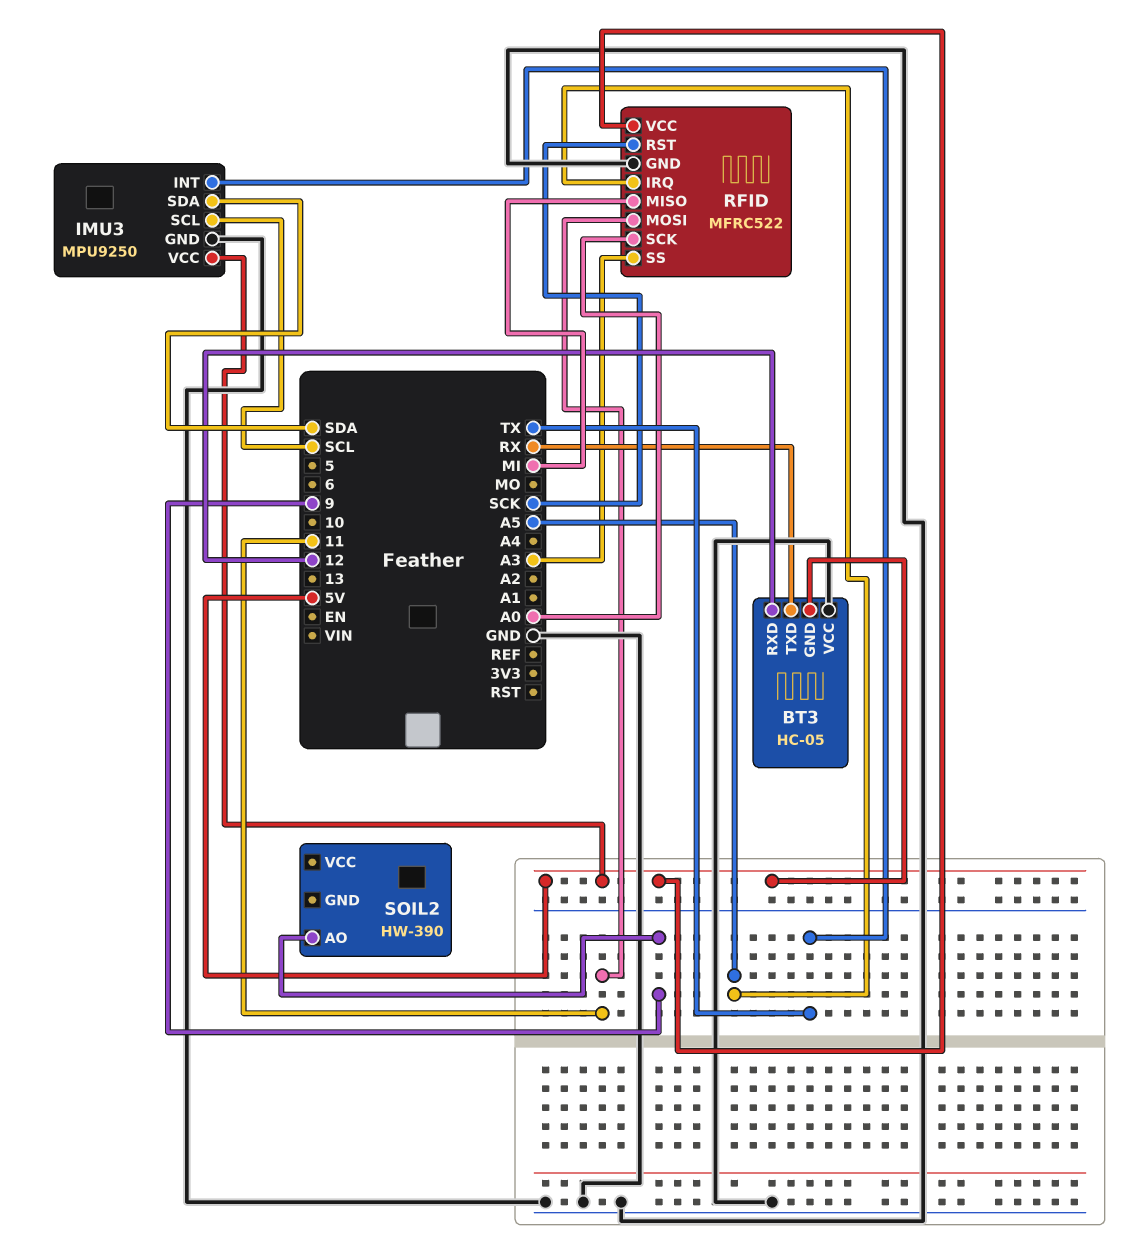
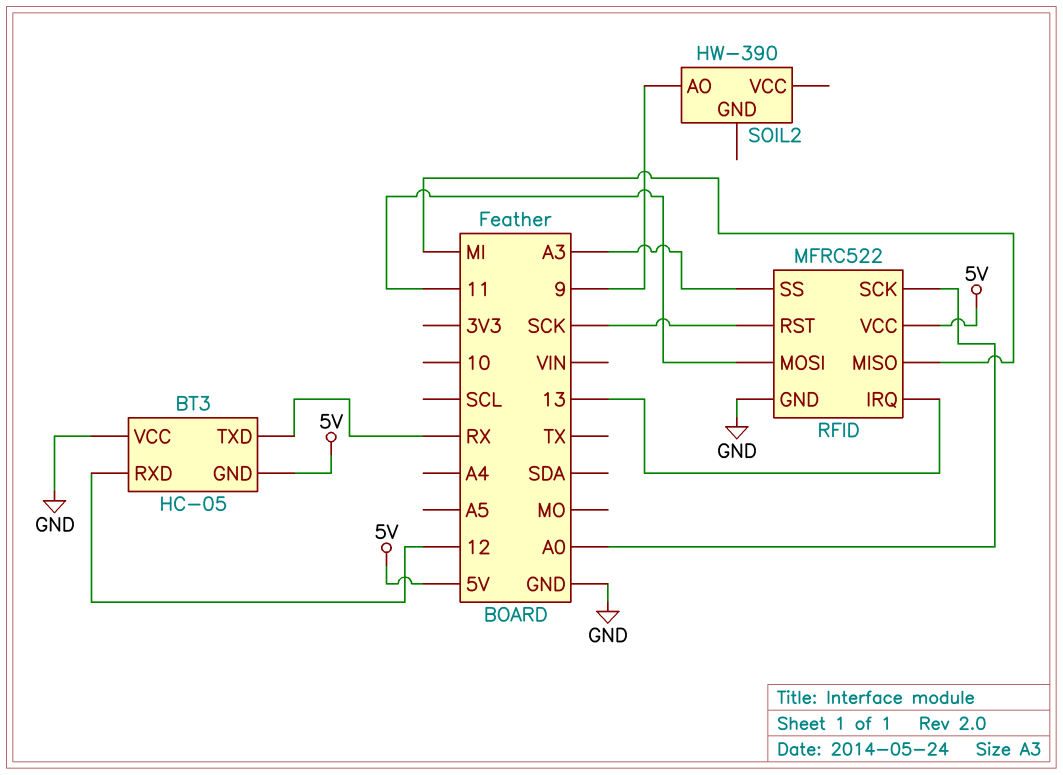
IMU3: MPU9250 -> none
IMU3 pin GND: GND -> none
IMU3 pin INT: TX -> none
IMU3 pin SCL: SCL -> none
IMU3 pin SDA: SDA -> none
IMU3 pin VCC: 5V -> none
RFID pin IRQ: A5 -> 13

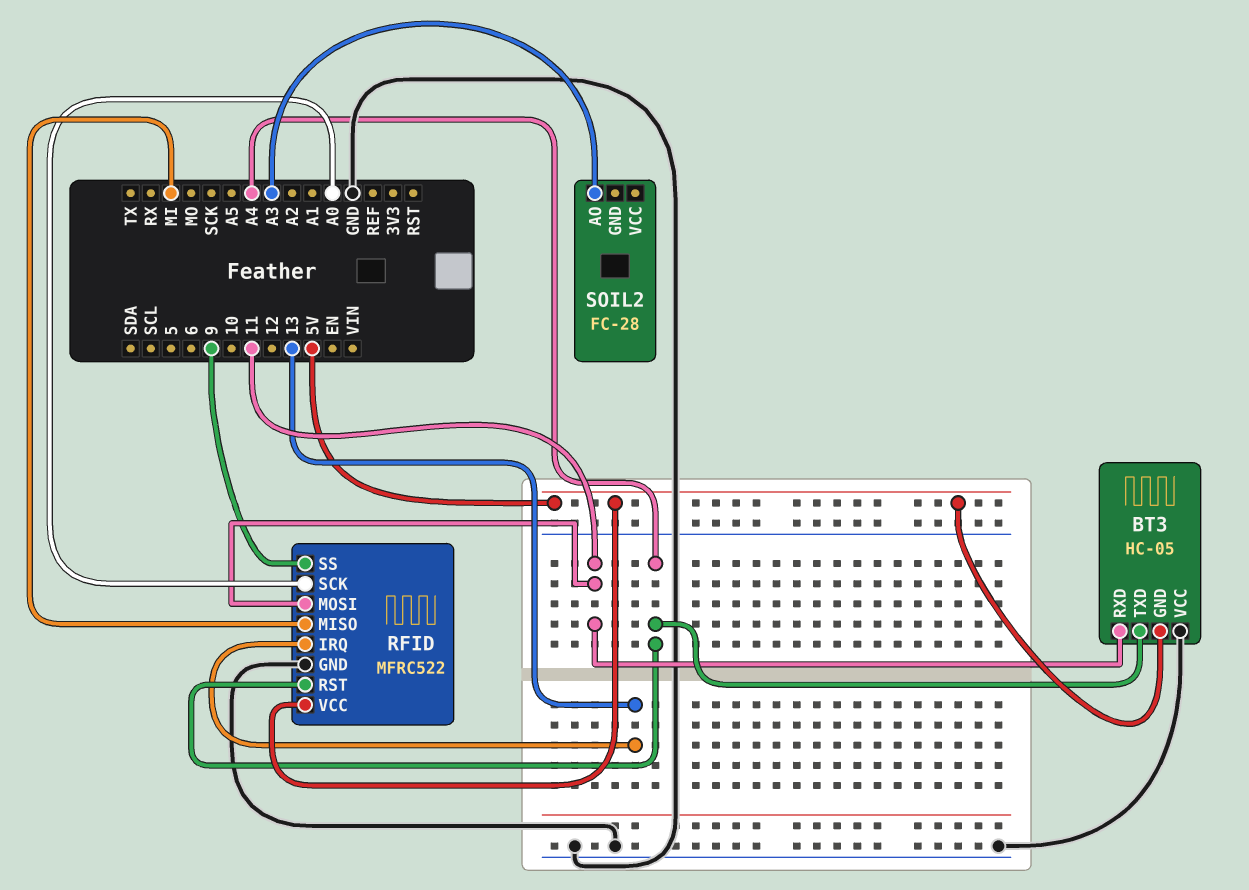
BT3 pin RXD: 12 -> 11
BT3 pin TXD: RX -> A4
RFID pin RST: SCK -> A4
RFID pin SS: A3 -> 9
SOIL2: HW-390 -> FC-28
SOIL2 pin AO: 9 -> A3

